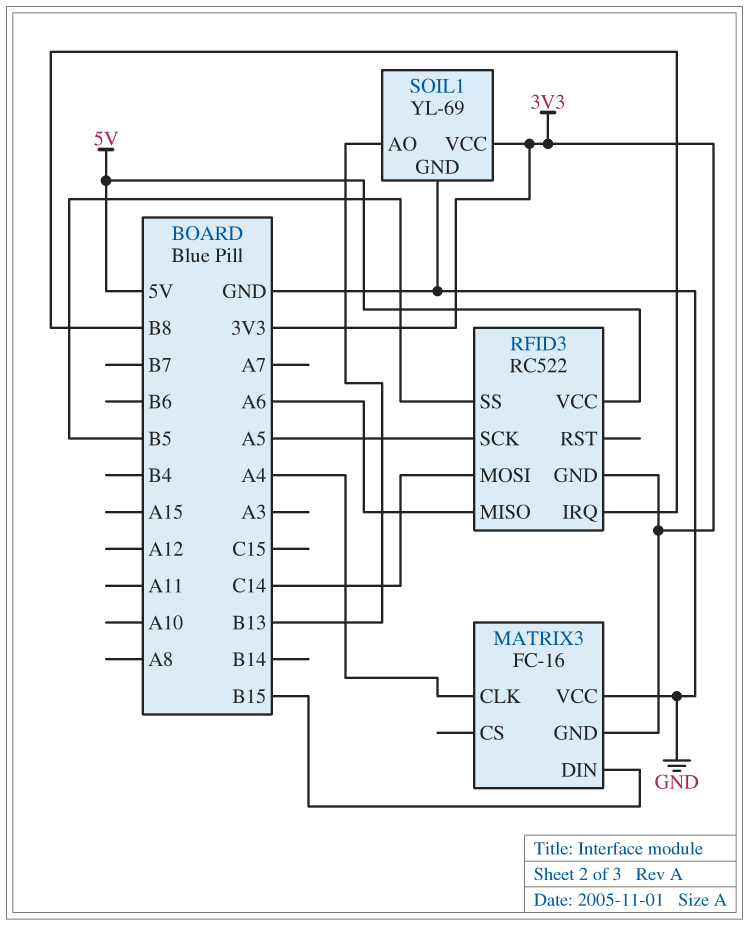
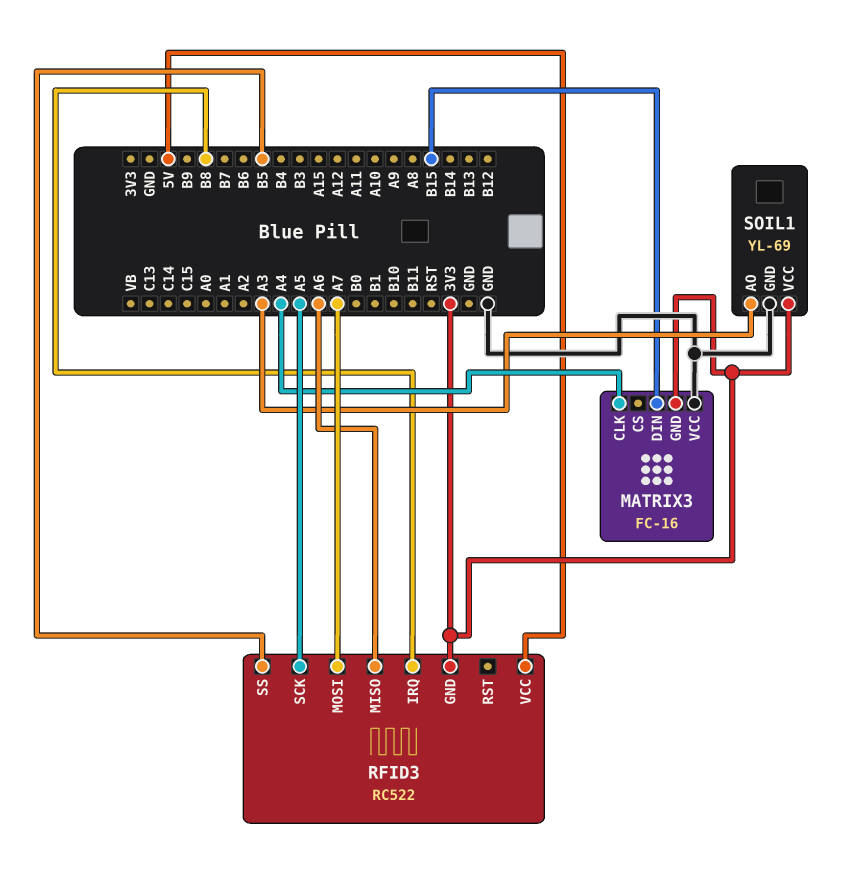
RFID3 pin MOSI: C14 -> A7
SOIL1 pin AO: B13 -> A3

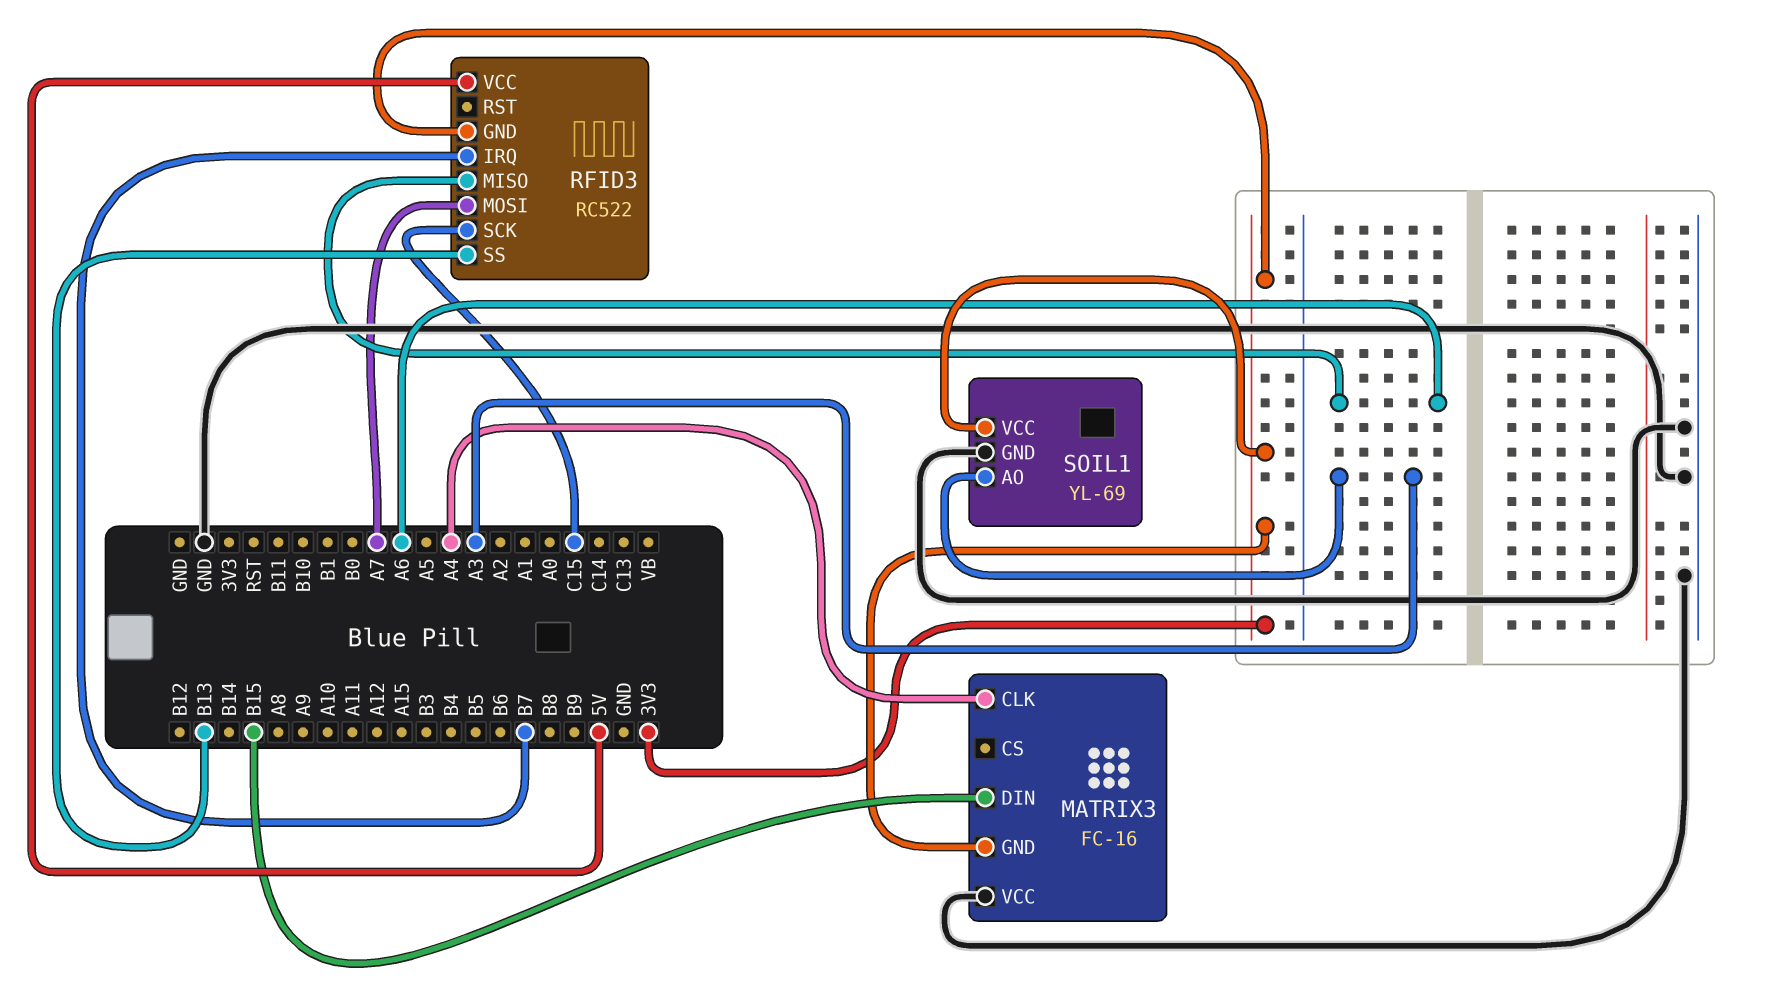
RFID3 pin IRQ: B8 -> B7
RFID3 pin SCK: A5 -> C15
RFID3 pin SS: B5 -> B13

